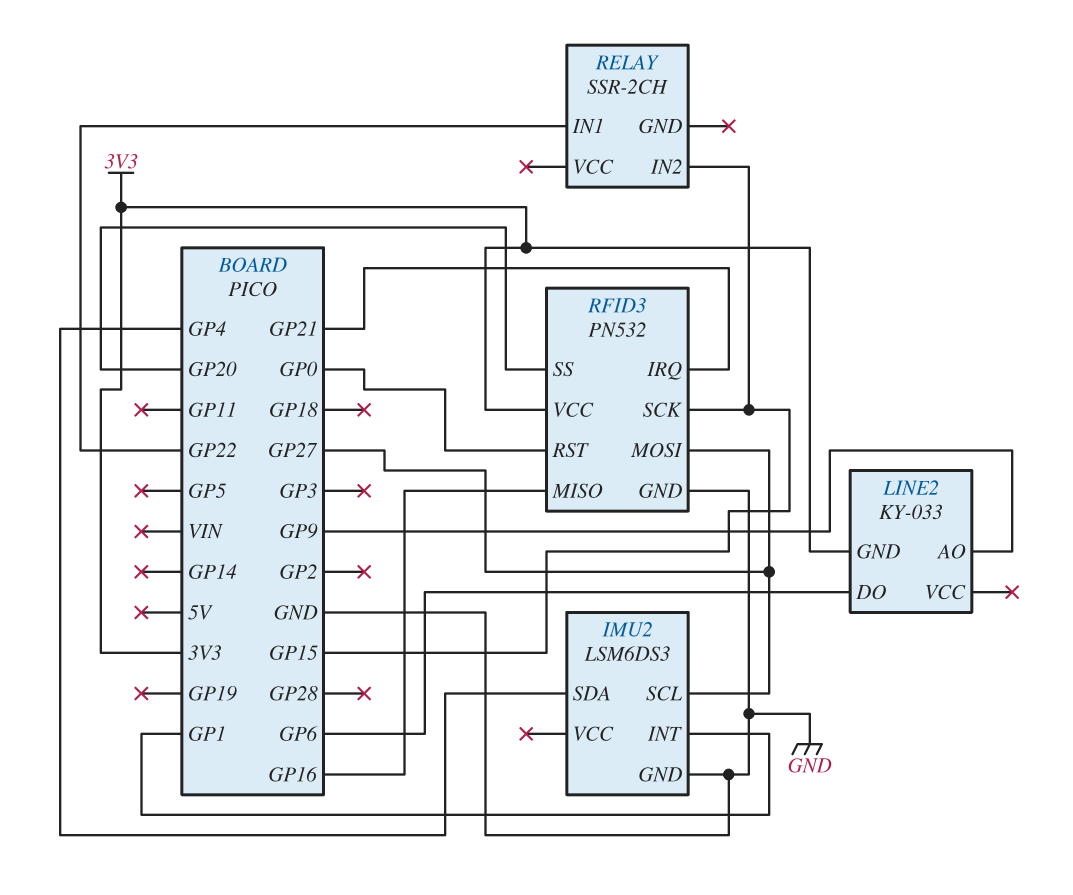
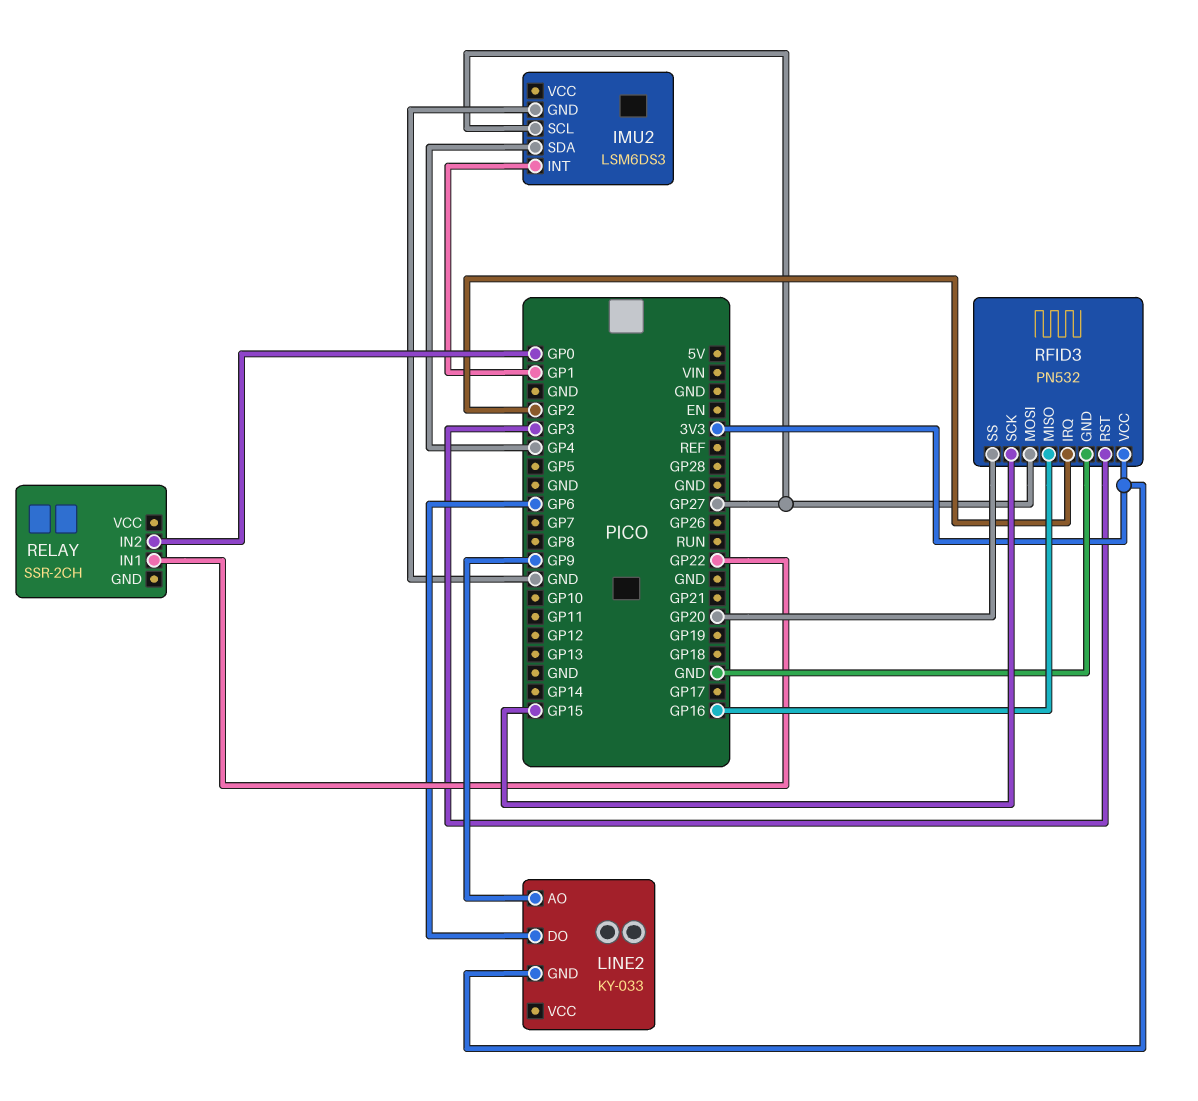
RELAY pin IN2: GP15 -> GP0
RFID3 pin IRQ: GP21 -> GP2
RFID3 pin RST: GP0 -> GP3

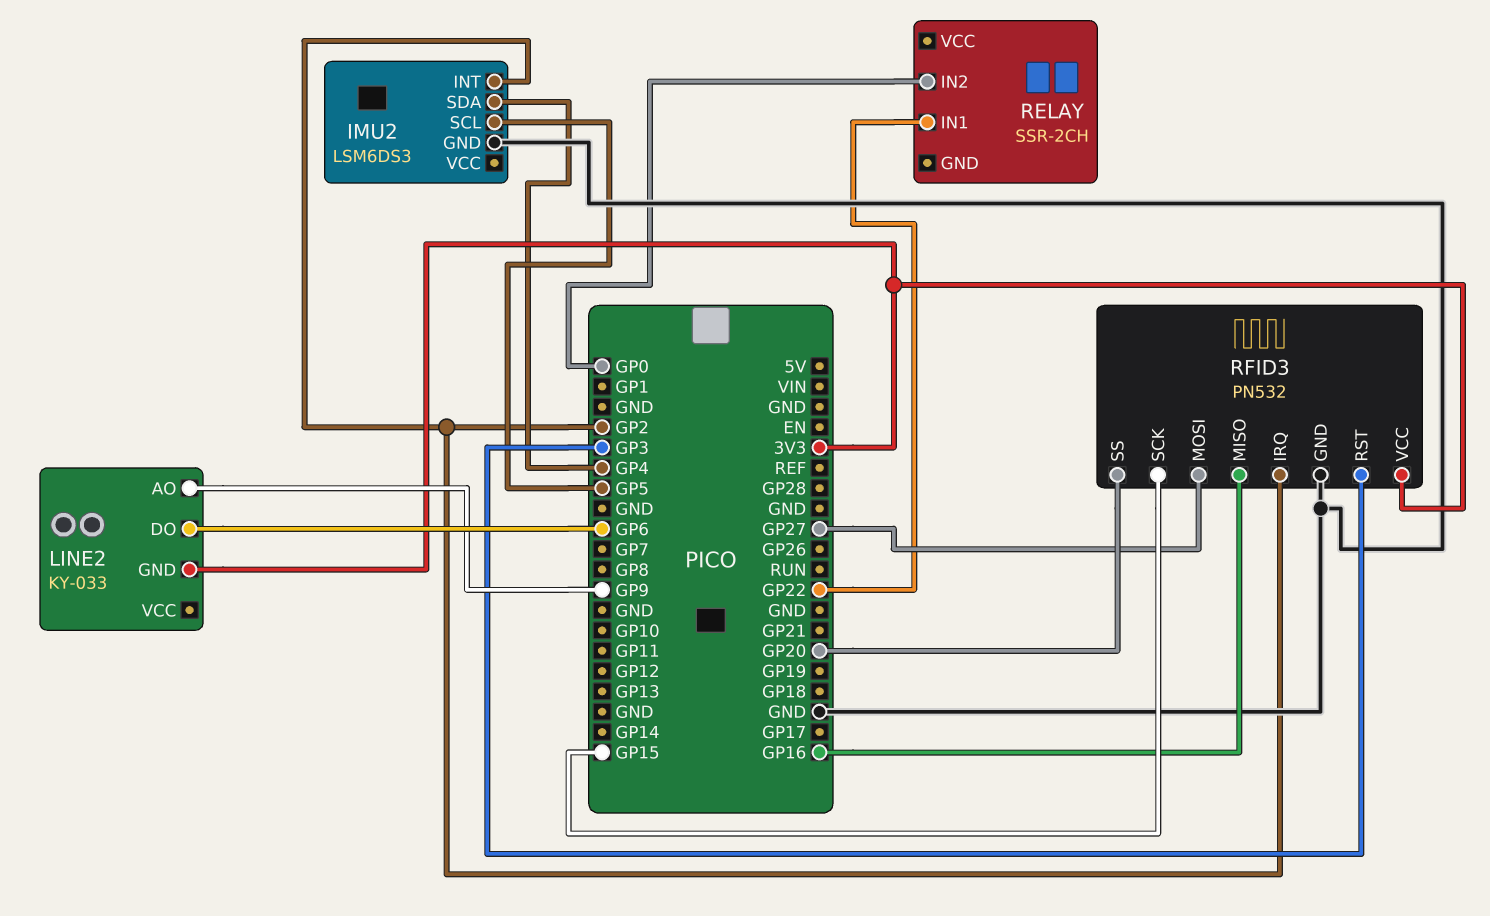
IMU2 pin INT: GP1 -> GP2
IMU2 pin SCL: GP27 -> GP5

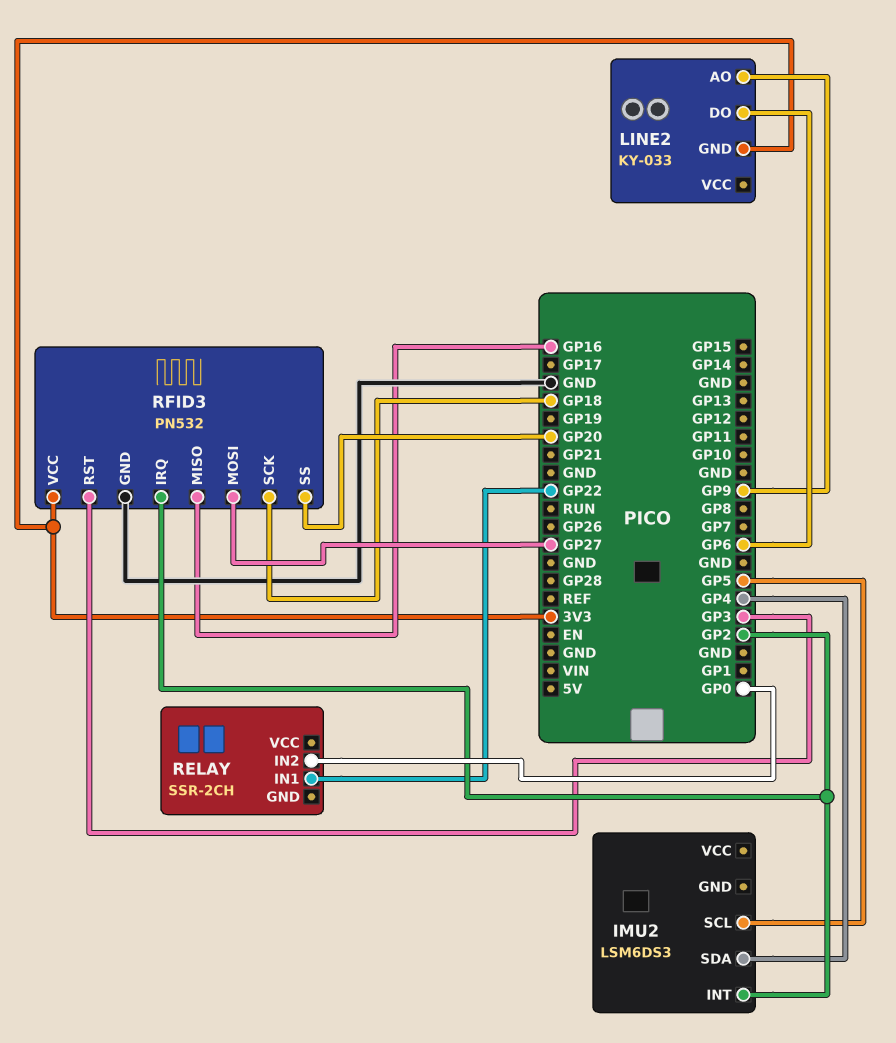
IMU2 pin GND: GND -> none
RFID3 pin SCK: GP15 -> GP18

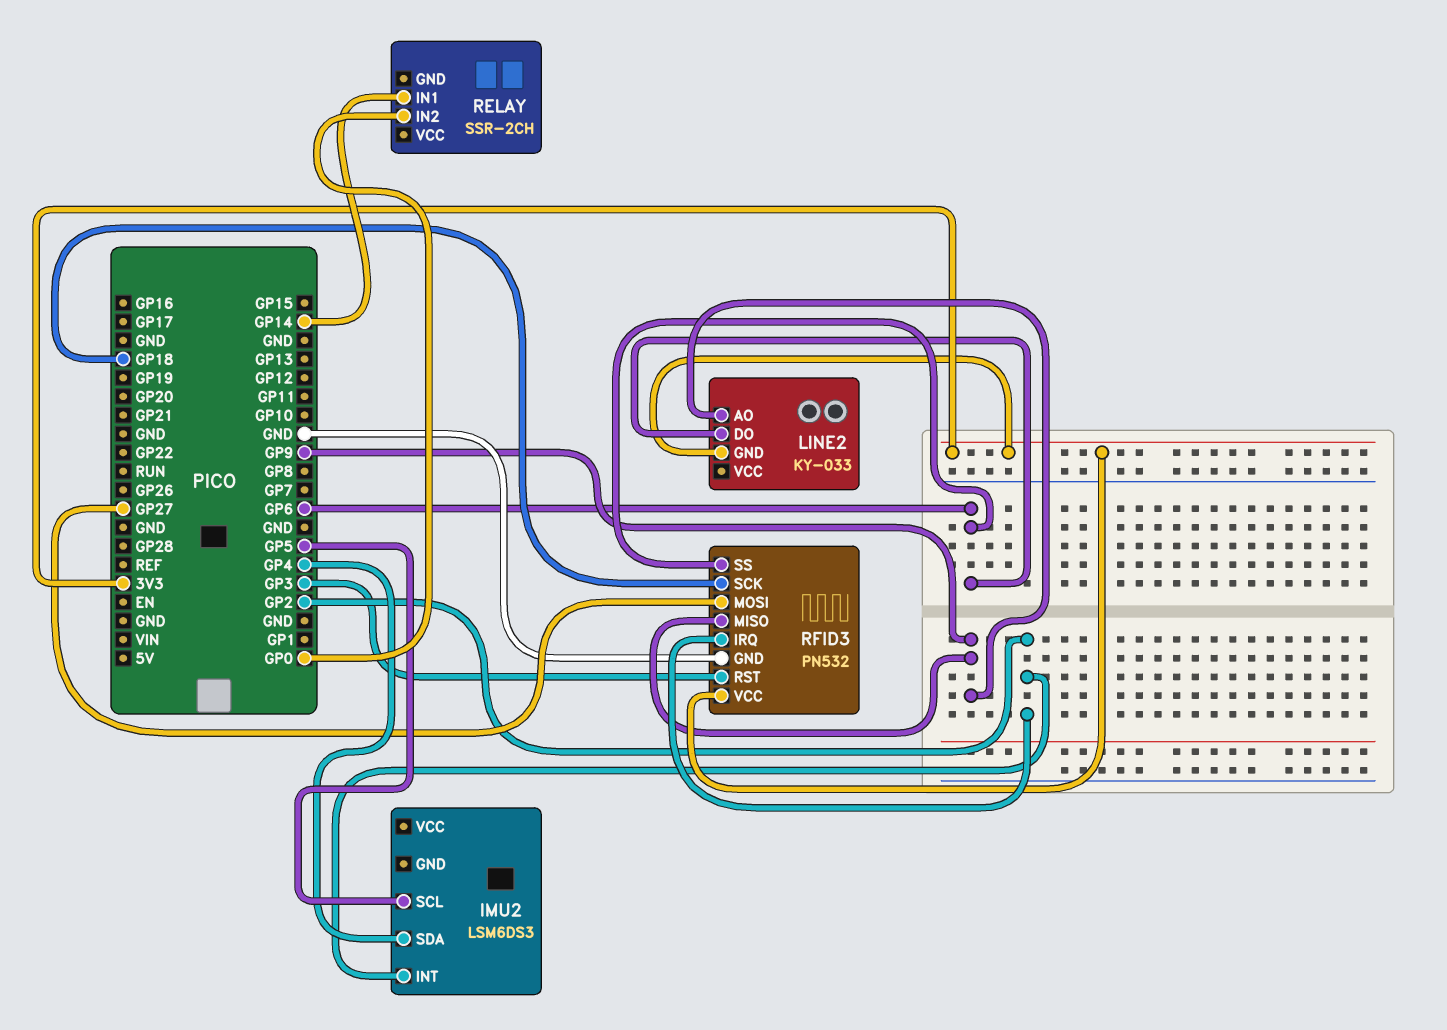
RELAY pin IN1: GP22 -> GP14
RFID3 pin MISO: GP16 -> GP9
RFID3 pin SS: GP20 -> GP6

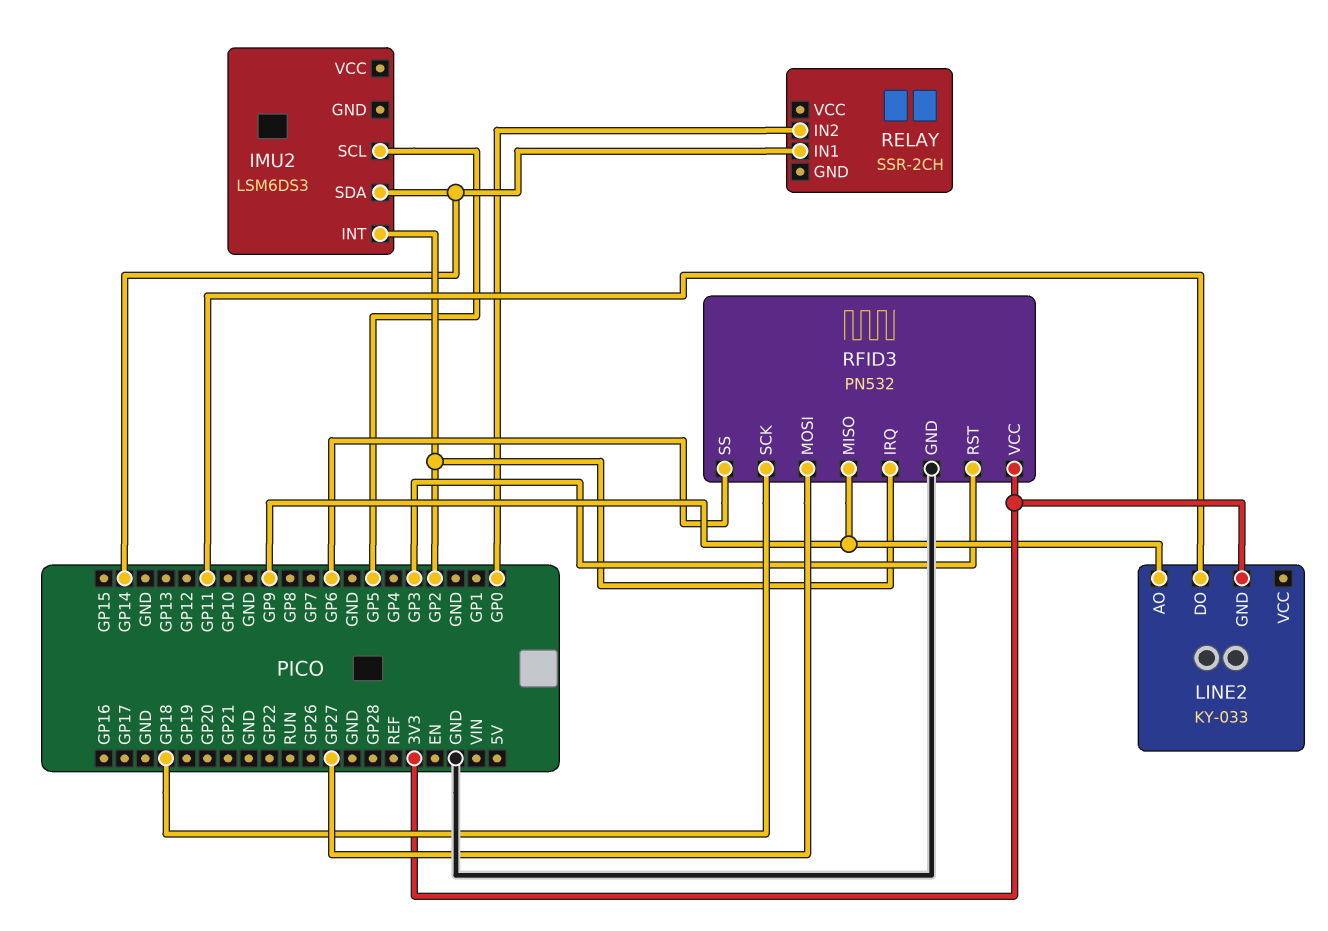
IMU2 pin SDA: GP4 -> GP14
LINE2 pin DO: GP6 -> GP11

